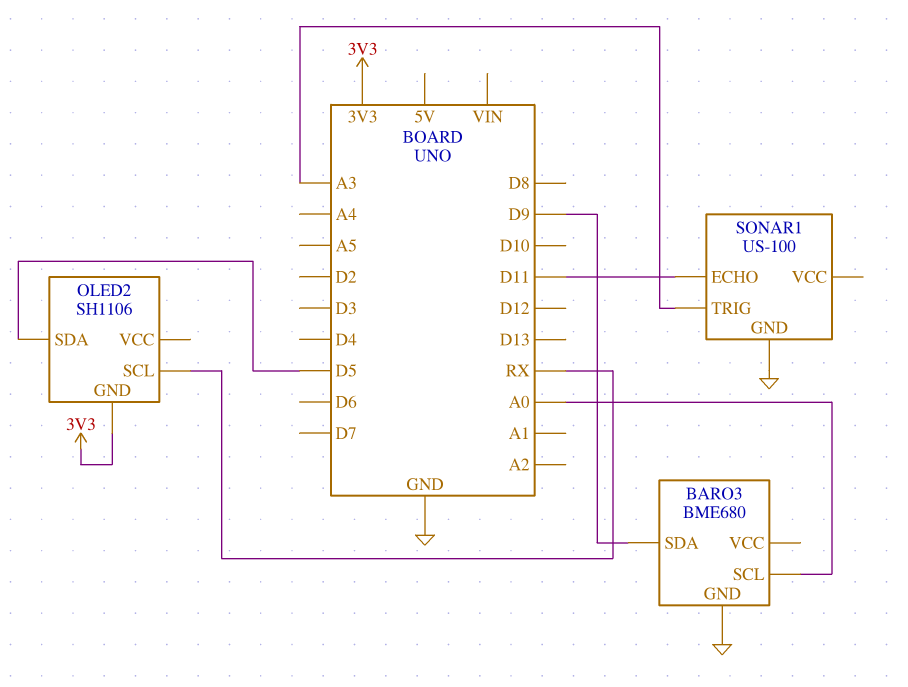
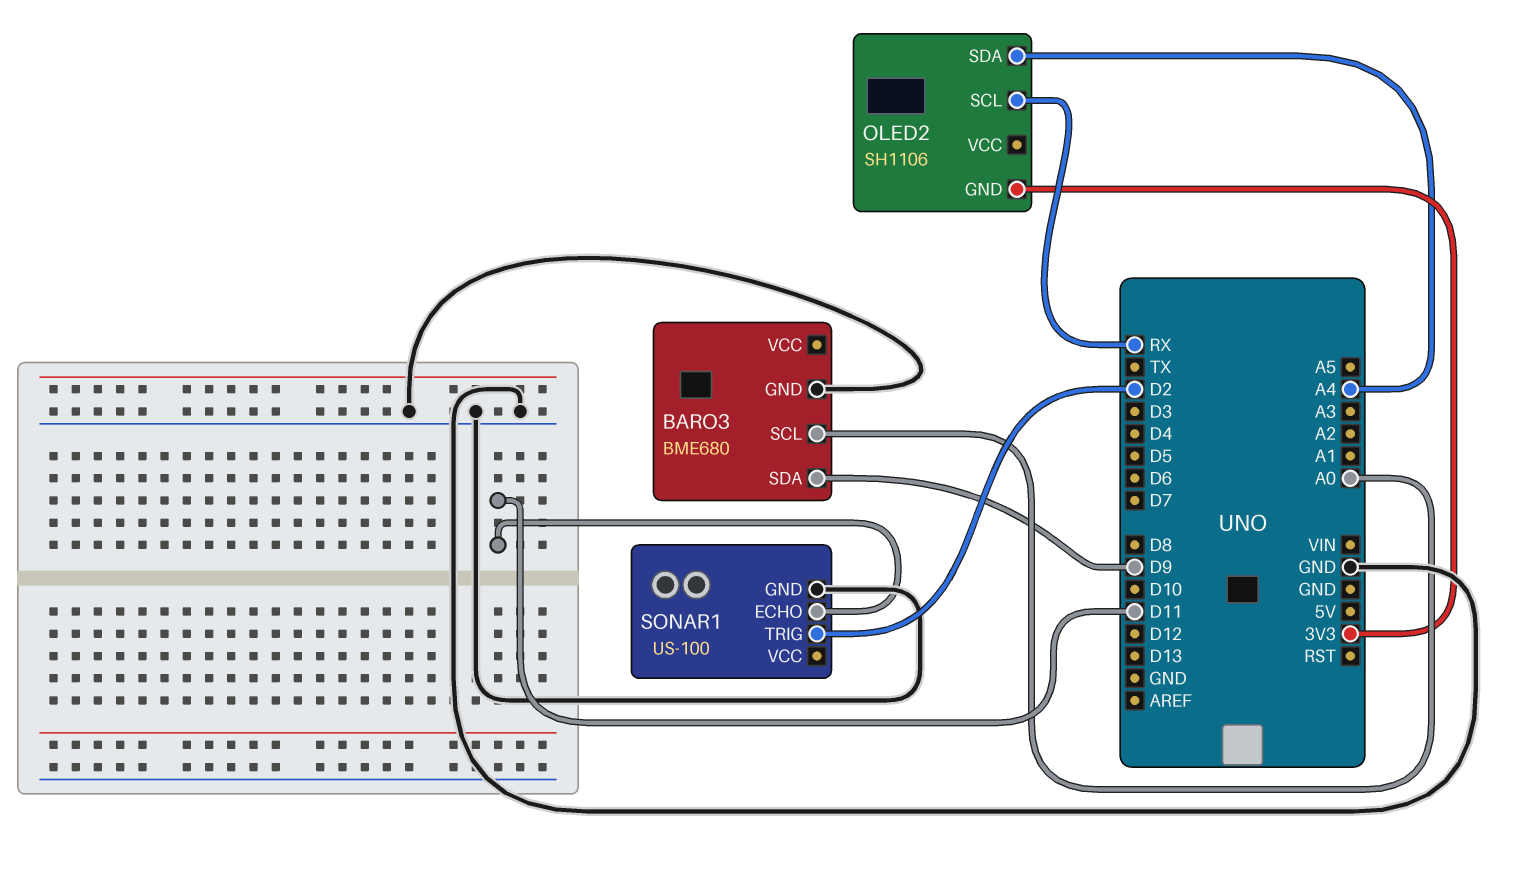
OLED2 pin SDA: D5 -> A4
SONAR1 pin TRIG: A3 -> D2

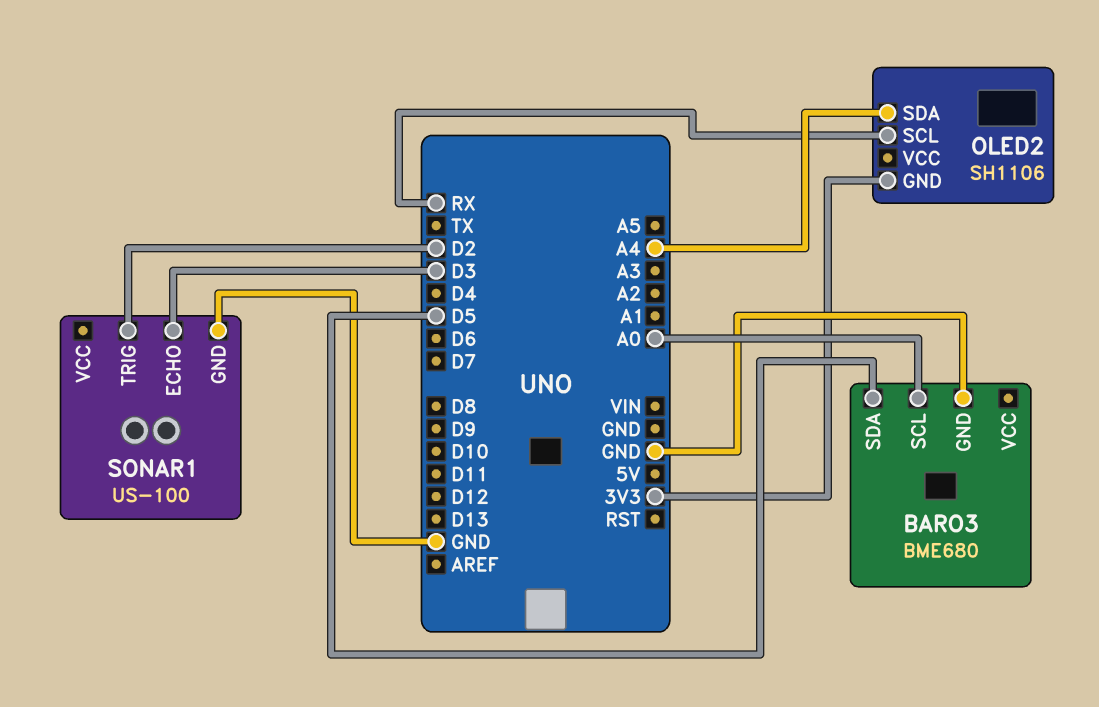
BARO3 pin SDA: D9 -> D5
SONAR1 pin ECHO: D11 -> D3

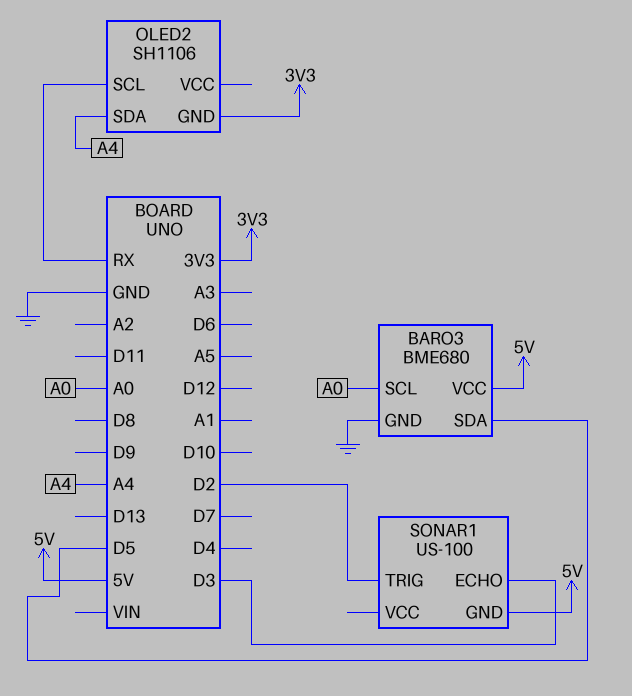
BARO3 pin VCC: none -> 5V
SONAR1 pin GND: GND -> 5V

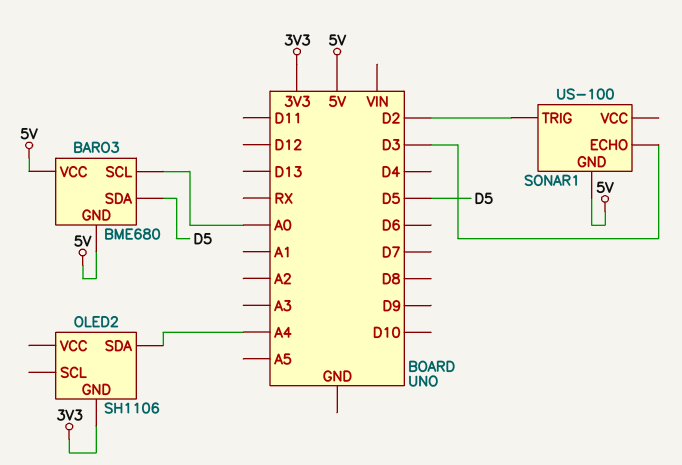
BARO3 pin GND: GND -> 5V
OLED2 pin SCL: RX -> none

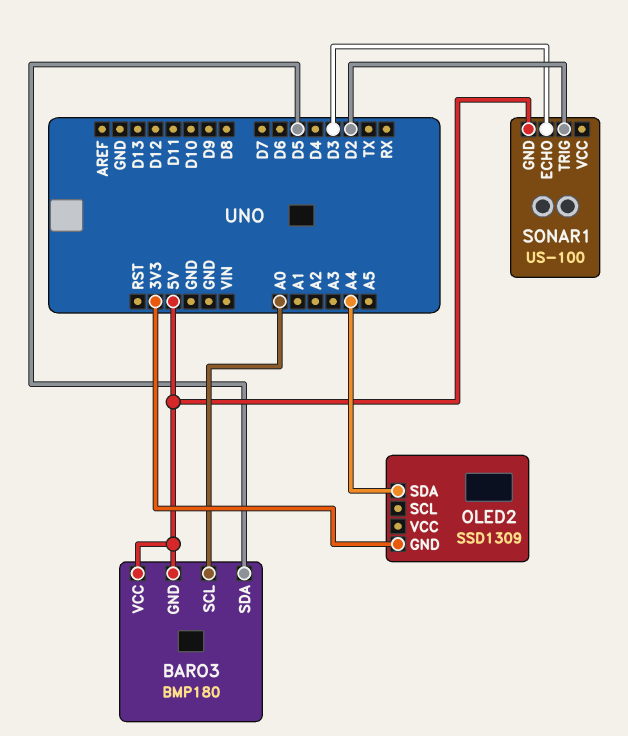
BARO3: BME680 -> BMP180
OLED2: SH1106 -> SSD1309

